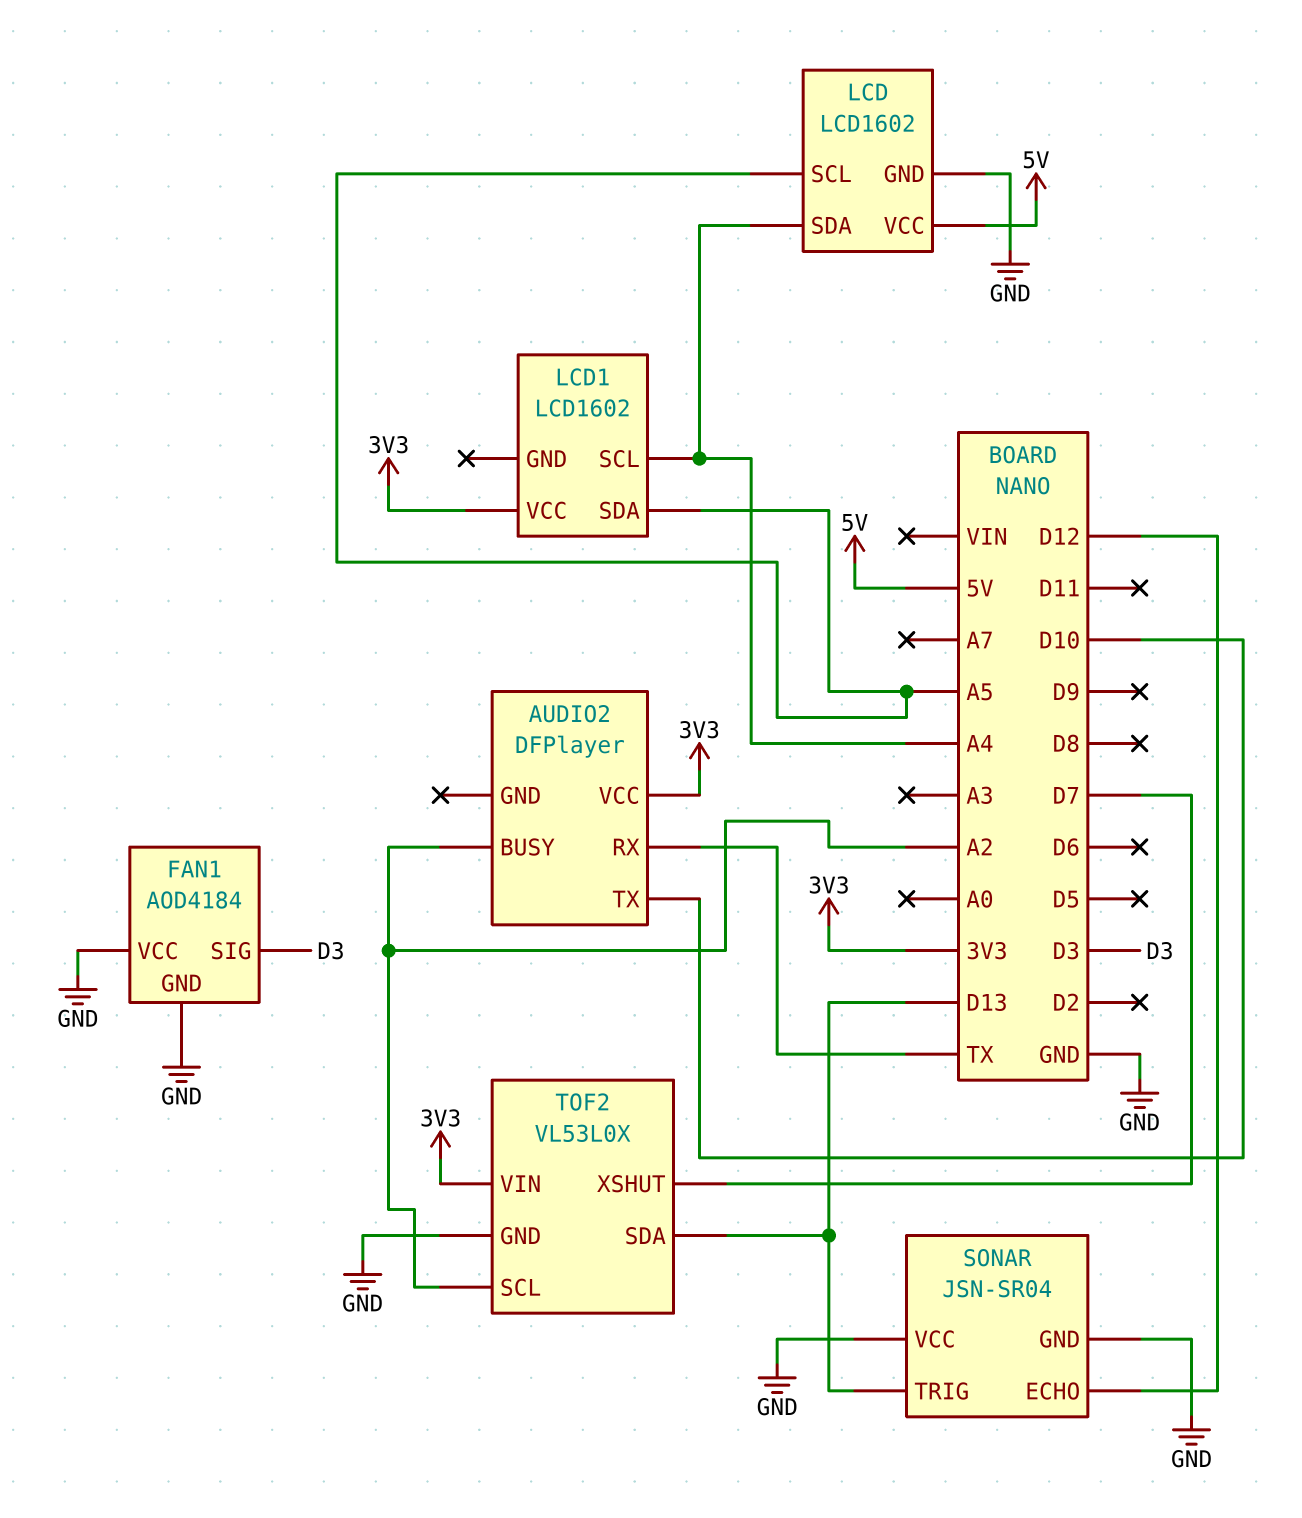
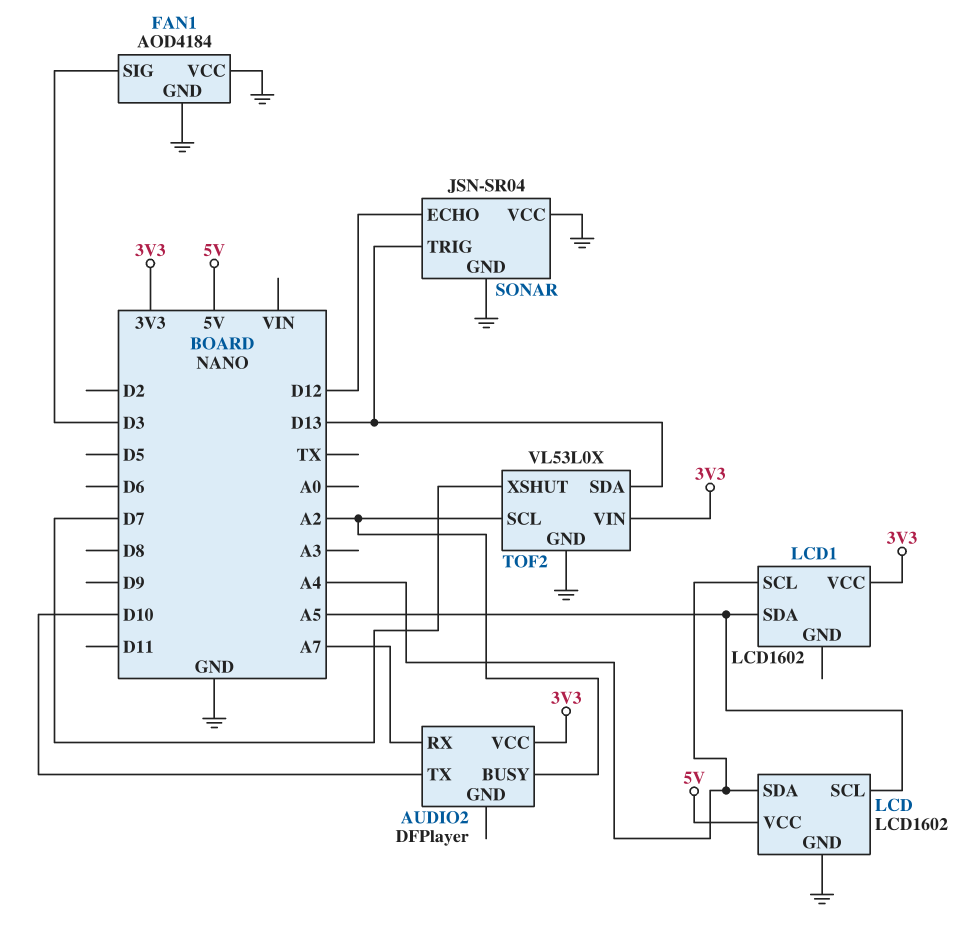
AUDIO2 pin RX: TX -> A7

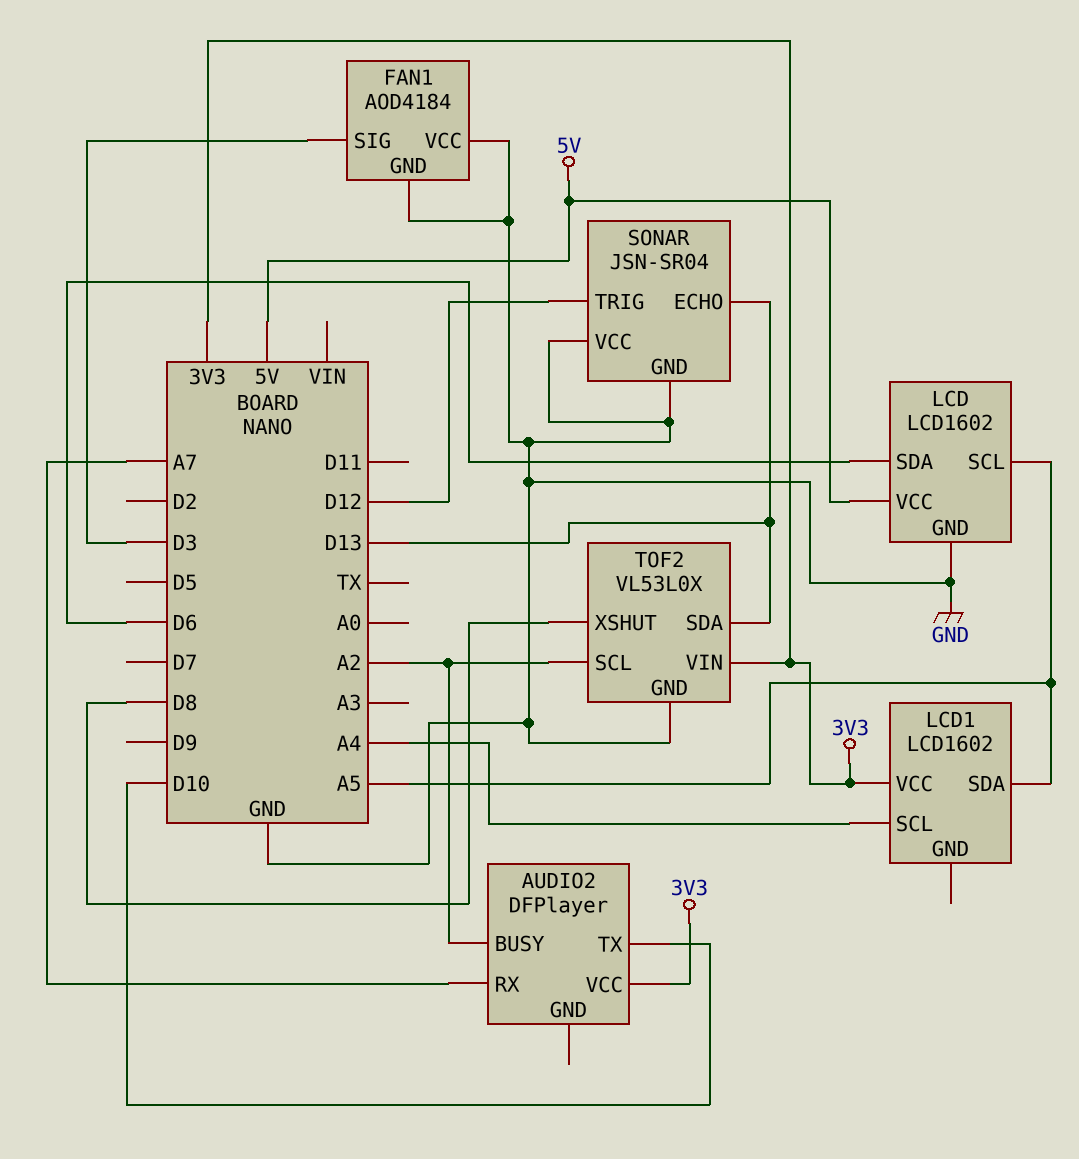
LCD pin SDA: A4 -> D6
SONAR pin ECHO: D12 -> D13
SONAR pin TRIG: D13 -> D12
TOF2 pin XSHUT: D7 -> D8

